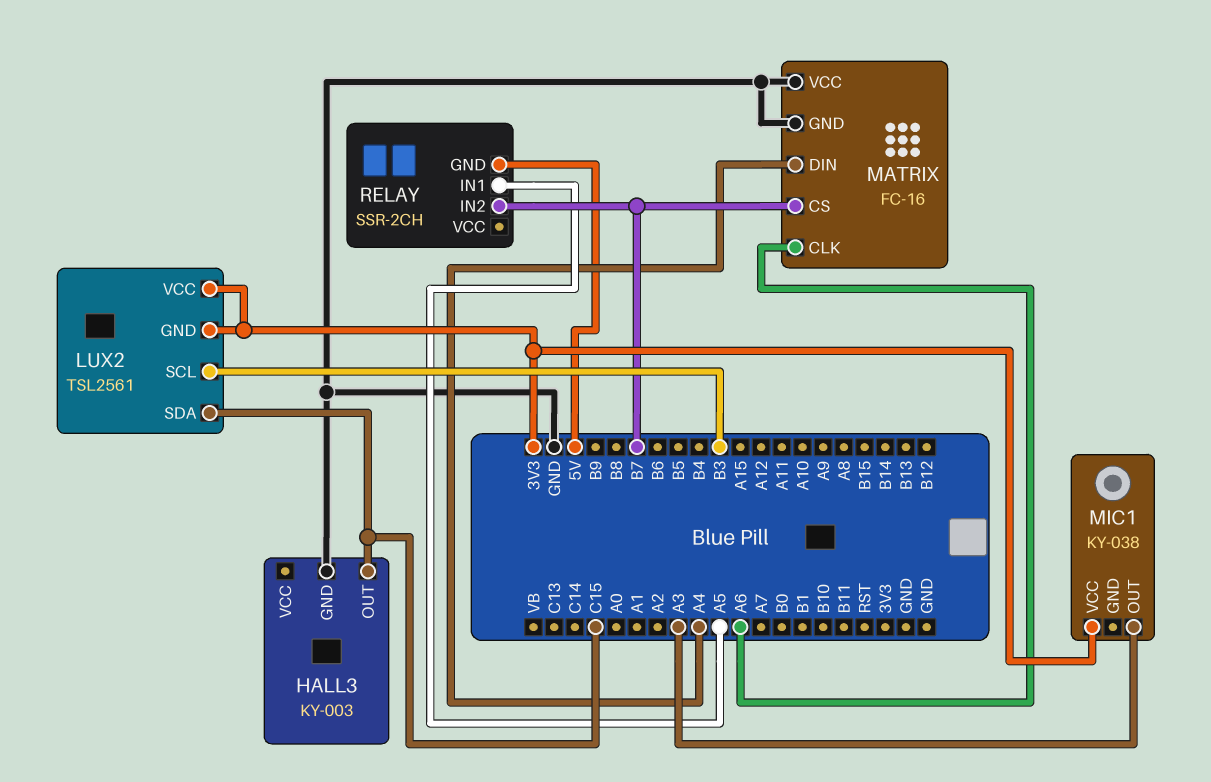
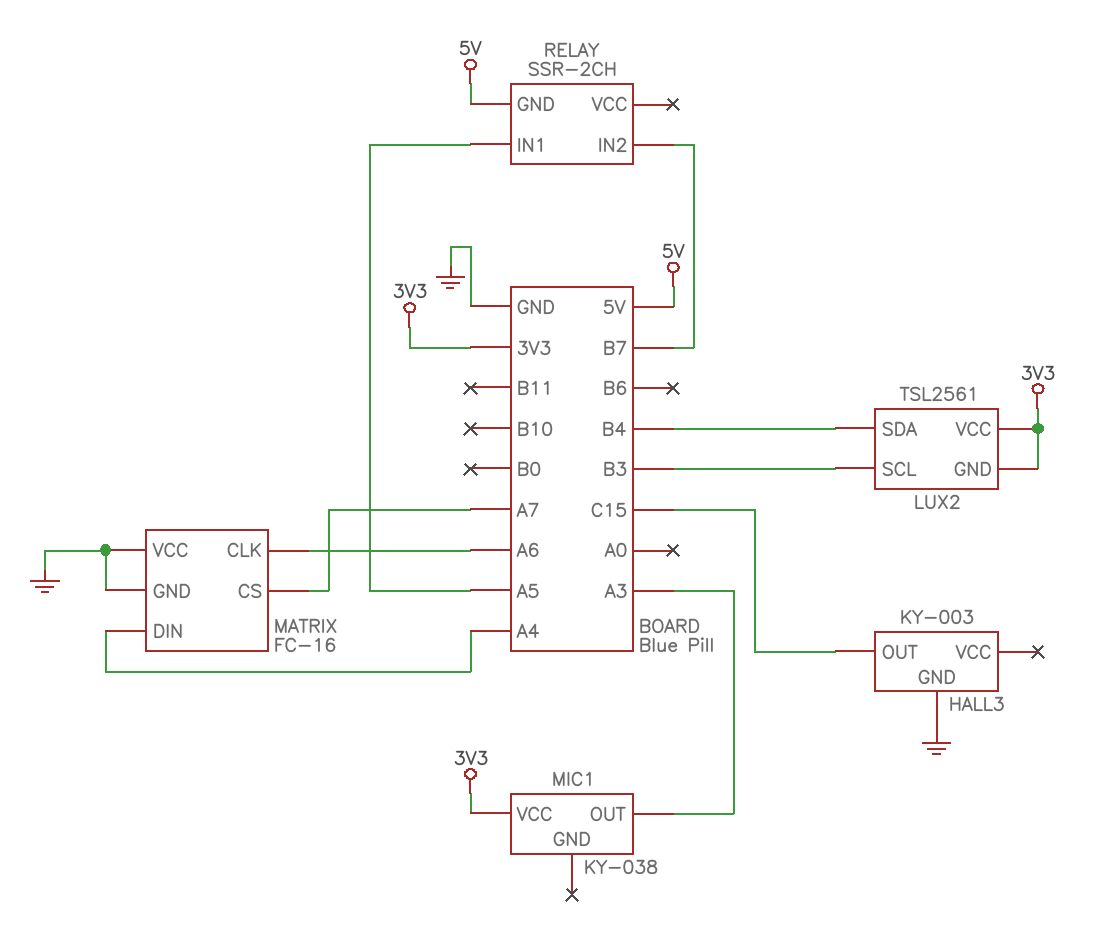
LUX2 pin SDA: C15 -> B4
MATRIX pin CS: B7 -> A7

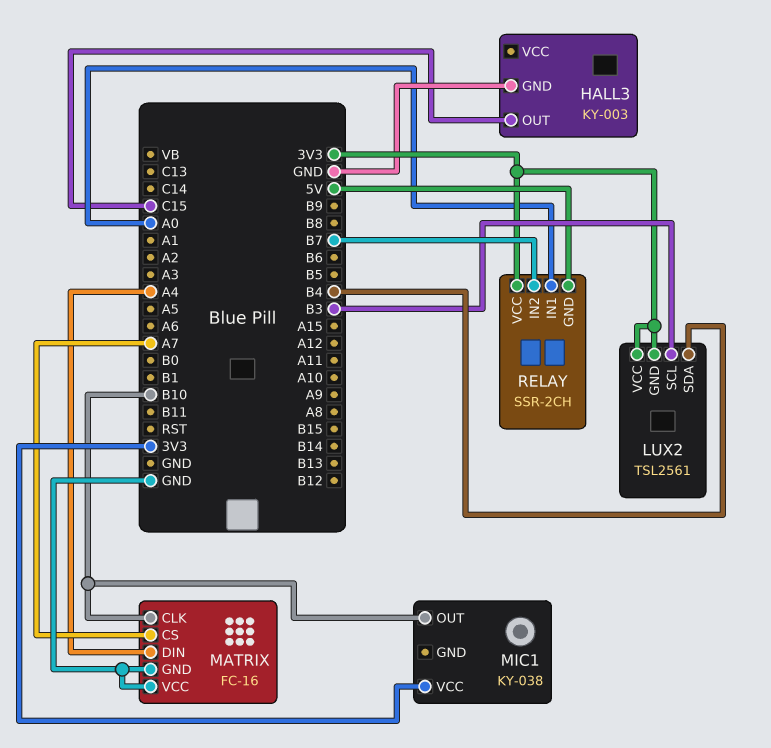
MATRIX pin CLK: A6 -> B10
MIC1 pin OUT: A3 -> B10
RELAY pin IN1: A5 -> A0
RELAY pin VCC: none -> 3V3

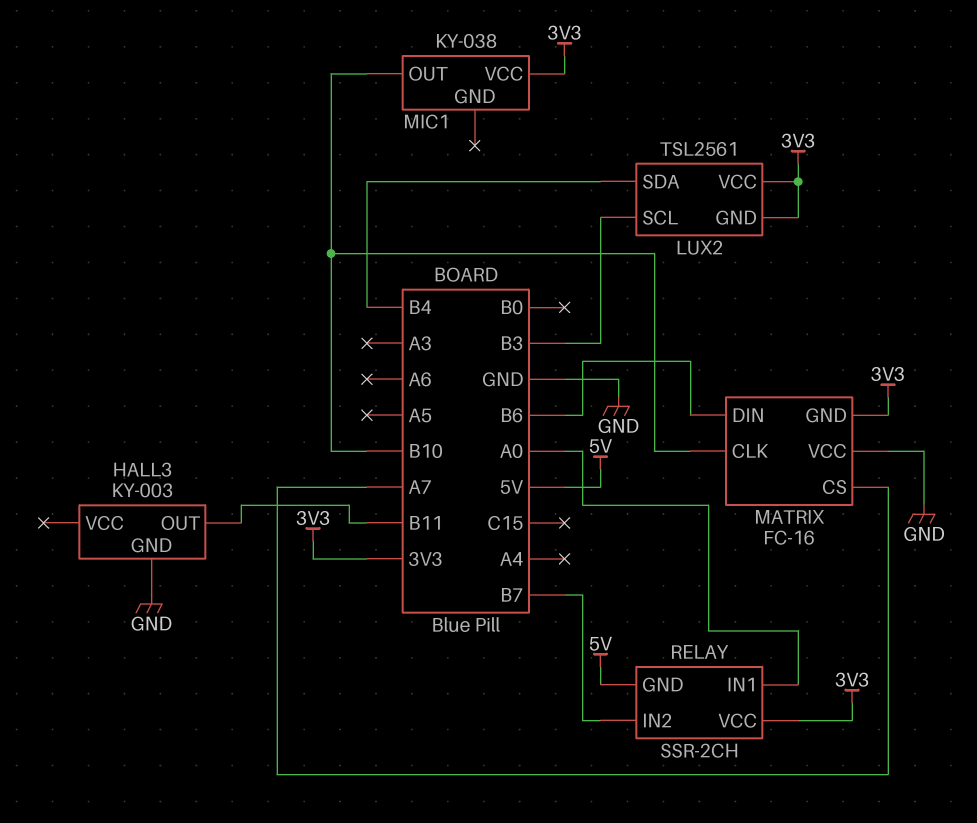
HALL3 pin OUT: C15 -> B11
MATRIX pin DIN: A4 -> B6
MATRIX pin GND: GND -> 3V3

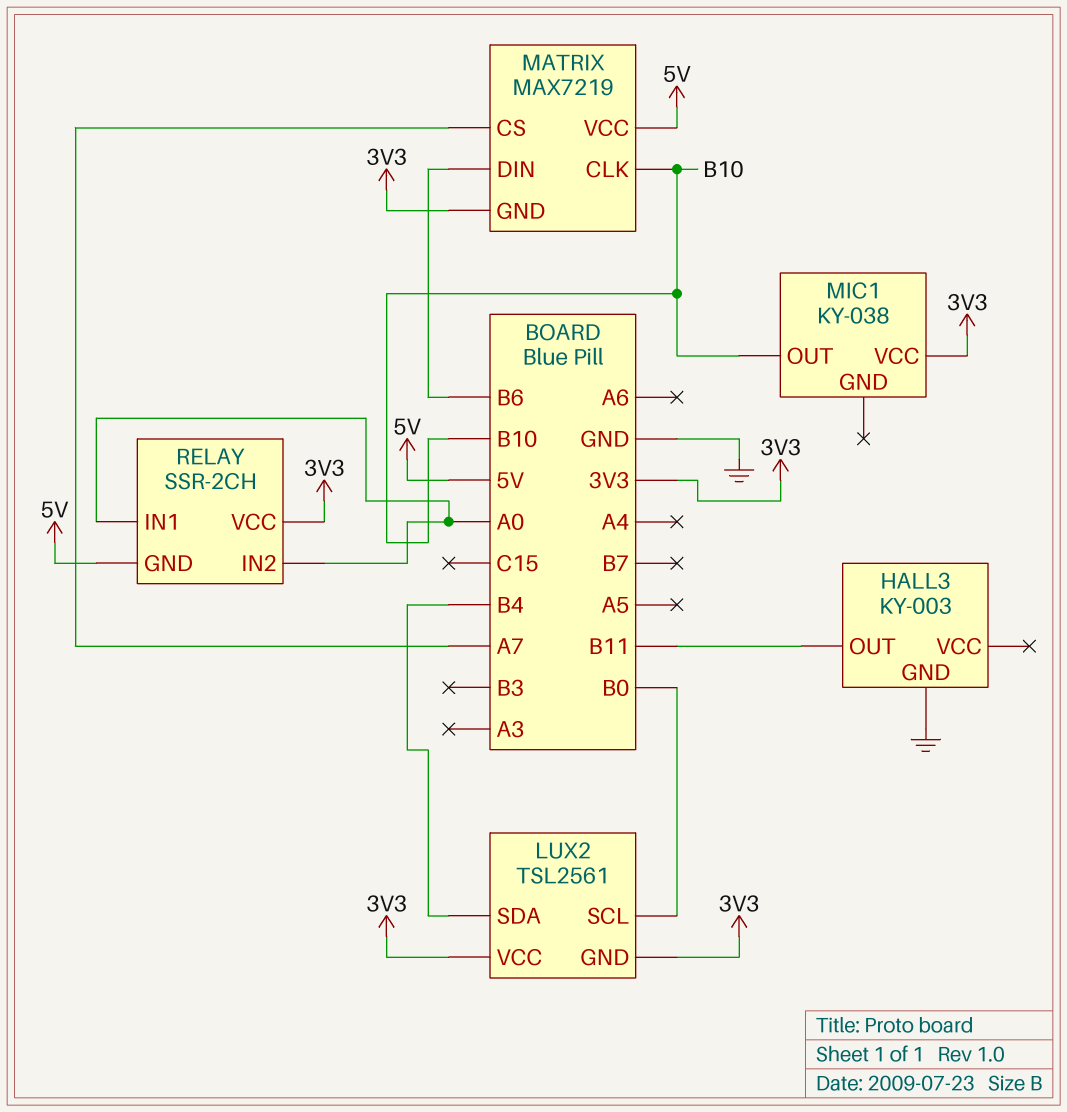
LUX2 pin SCL: B3 -> B0
MATRIX: FC-16 -> MAX7219
MATRIX pin VCC: GND -> 5V
RELAY pin IN2: B7 -> A0

